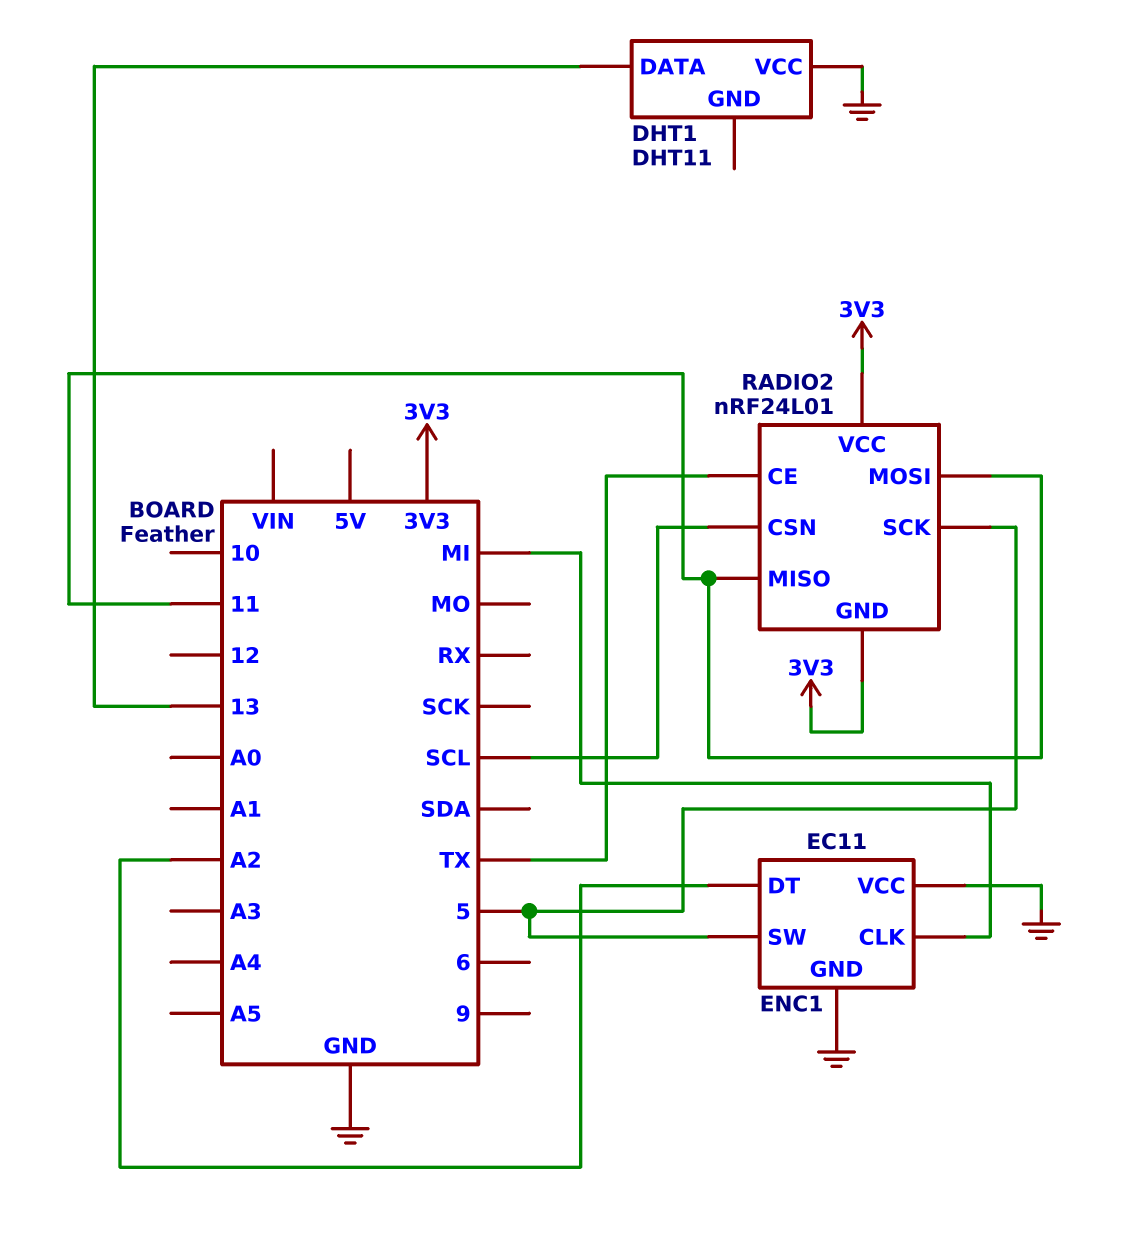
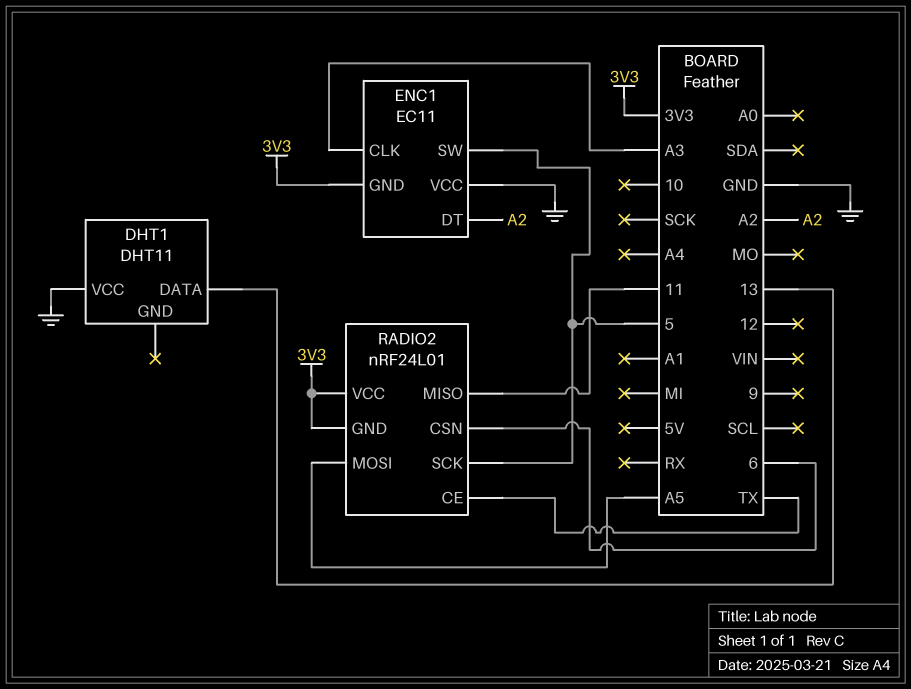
ENC1 pin CLK: MI -> A3
ENC1 pin GND: GND -> 3V3
RADIO2 pin CSN: SCL -> 6
RADIO2 pin MOSI: 11 -> A5

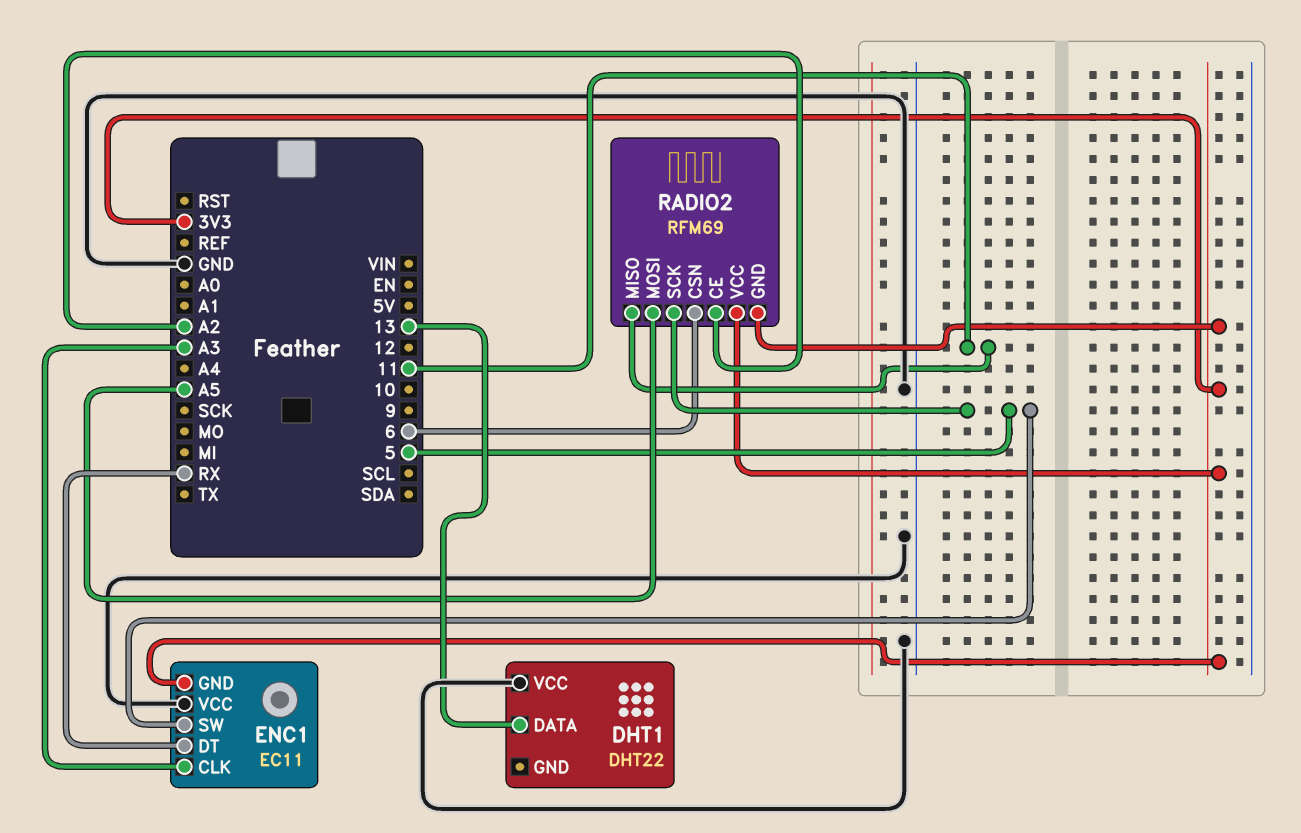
DHT1: DHT11 -> DHT22
ENC1 pin DT: A2 -> RX
RADIO2: nRF24L01 -> RFM69
RADIO2 pin CE: TX -> A2

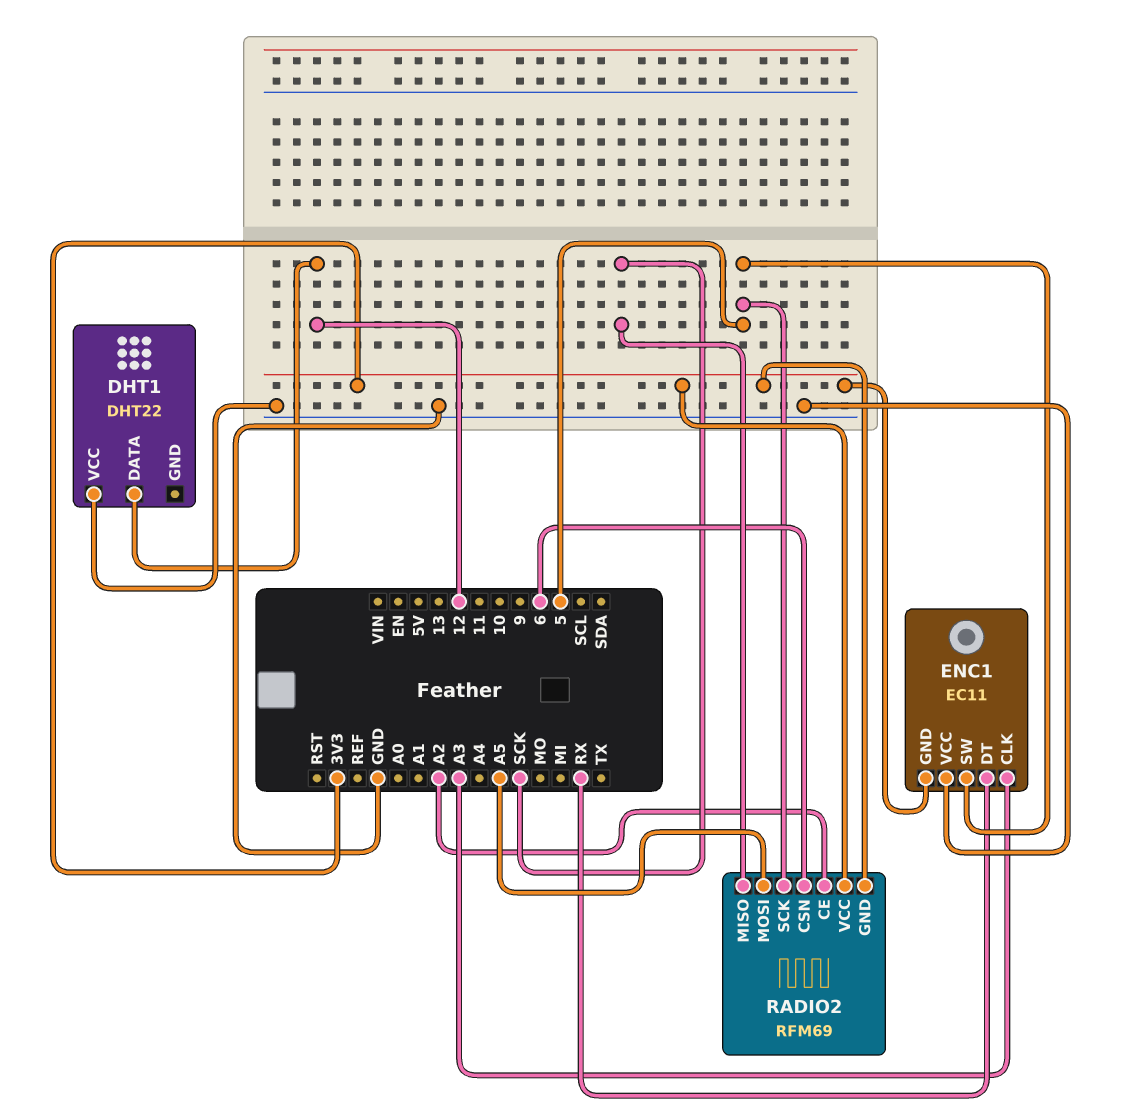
DHT1 pin DATA: 13 -> 12
RADIO2 pin MISO: 11 -> SCK

